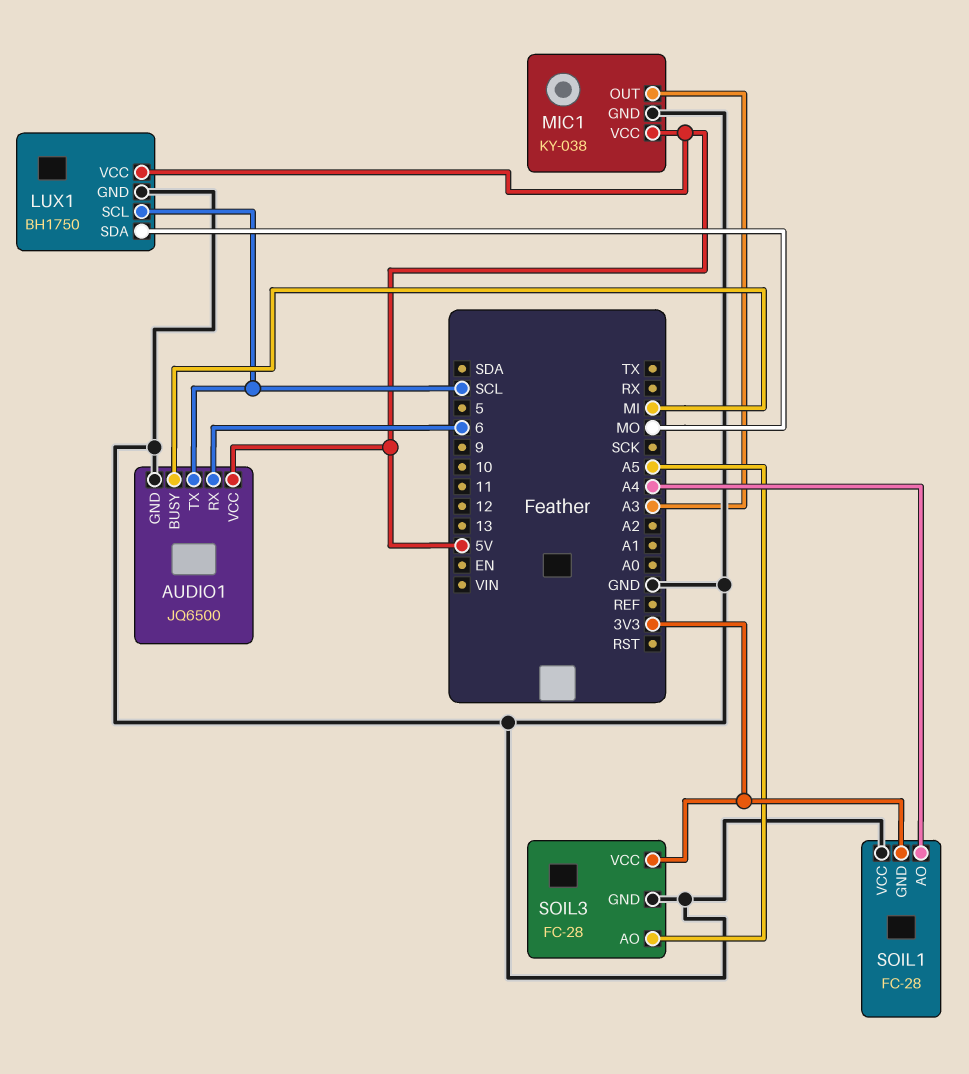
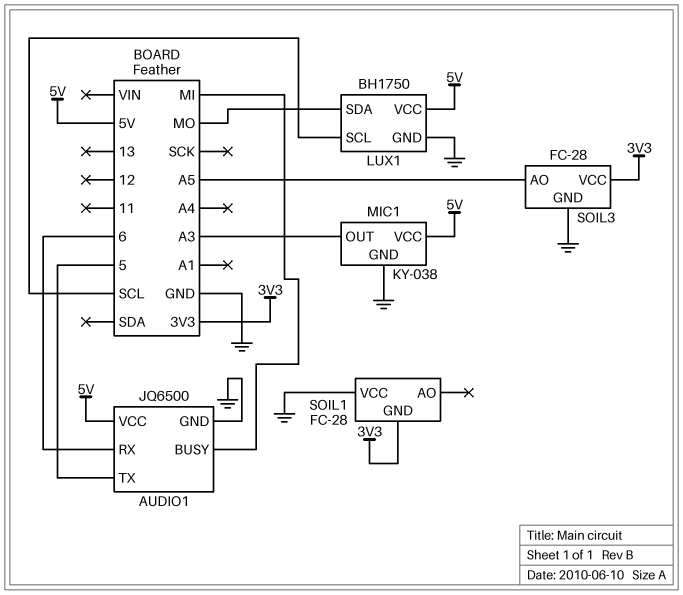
AUDIO1 pin TX: SCL -> 5
SOIL1 pin AO: A4 -> none

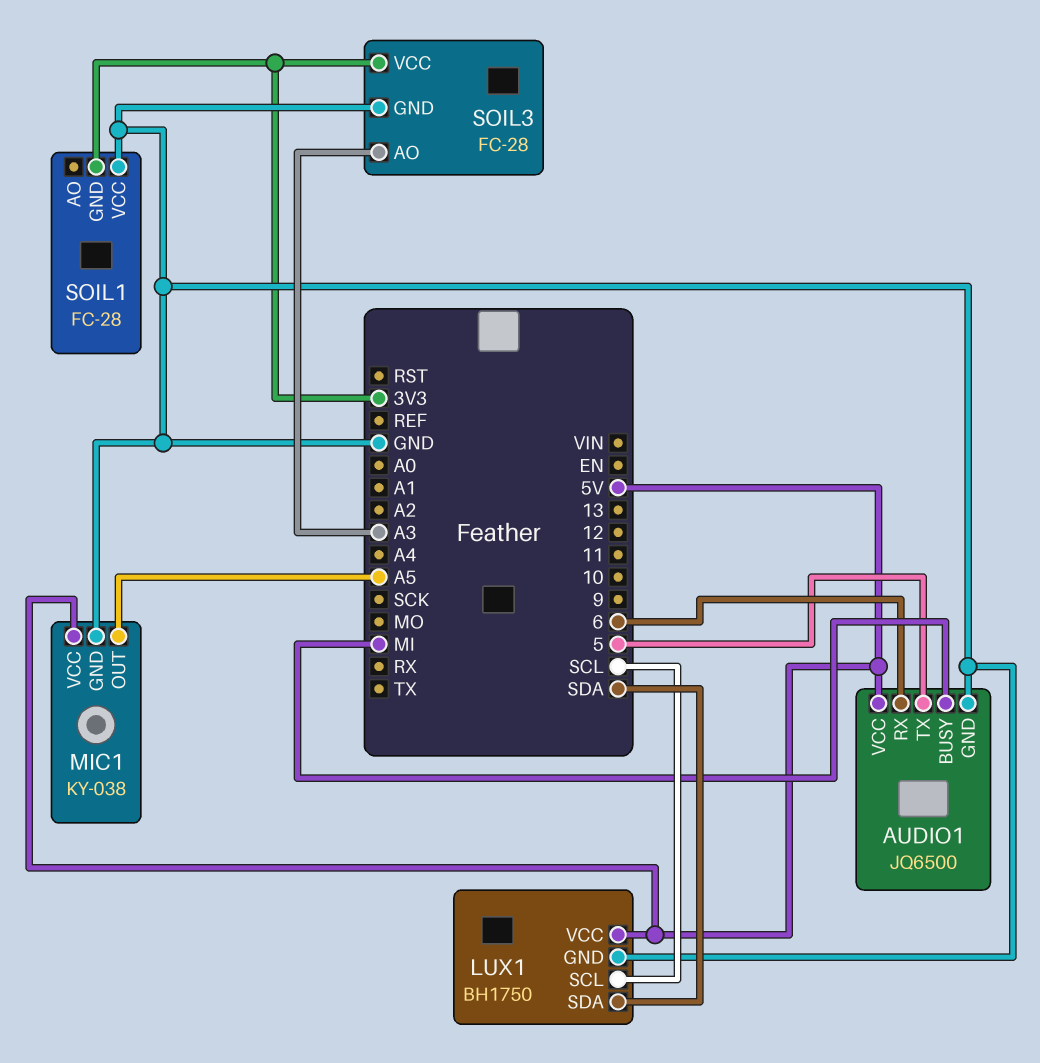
LUX1 pin SDA: MO -> SDA
MIC1 pin OUT: A3 -> A5
SOIL3 pin AO: A5 -> A3

